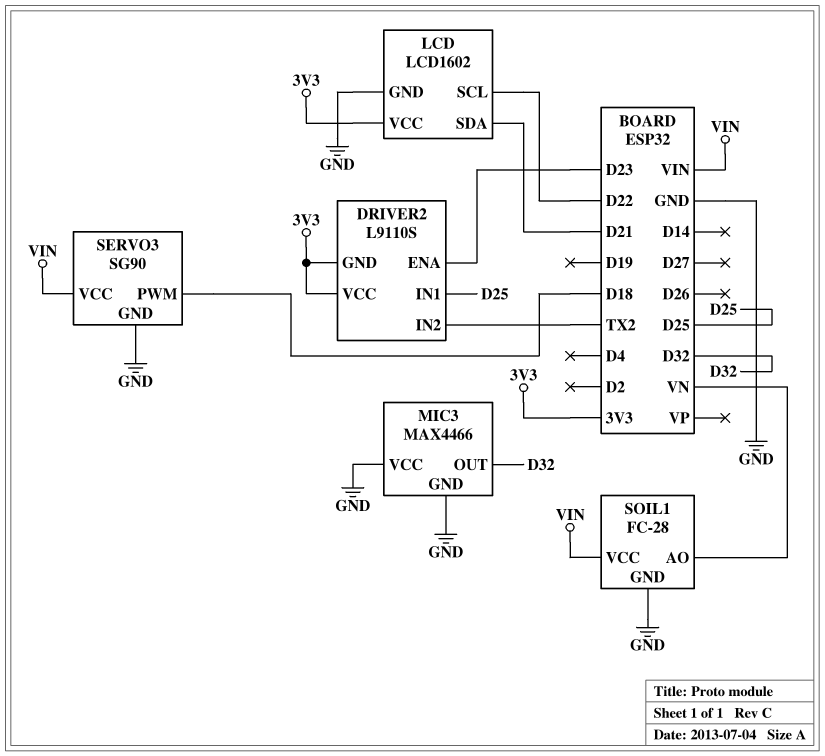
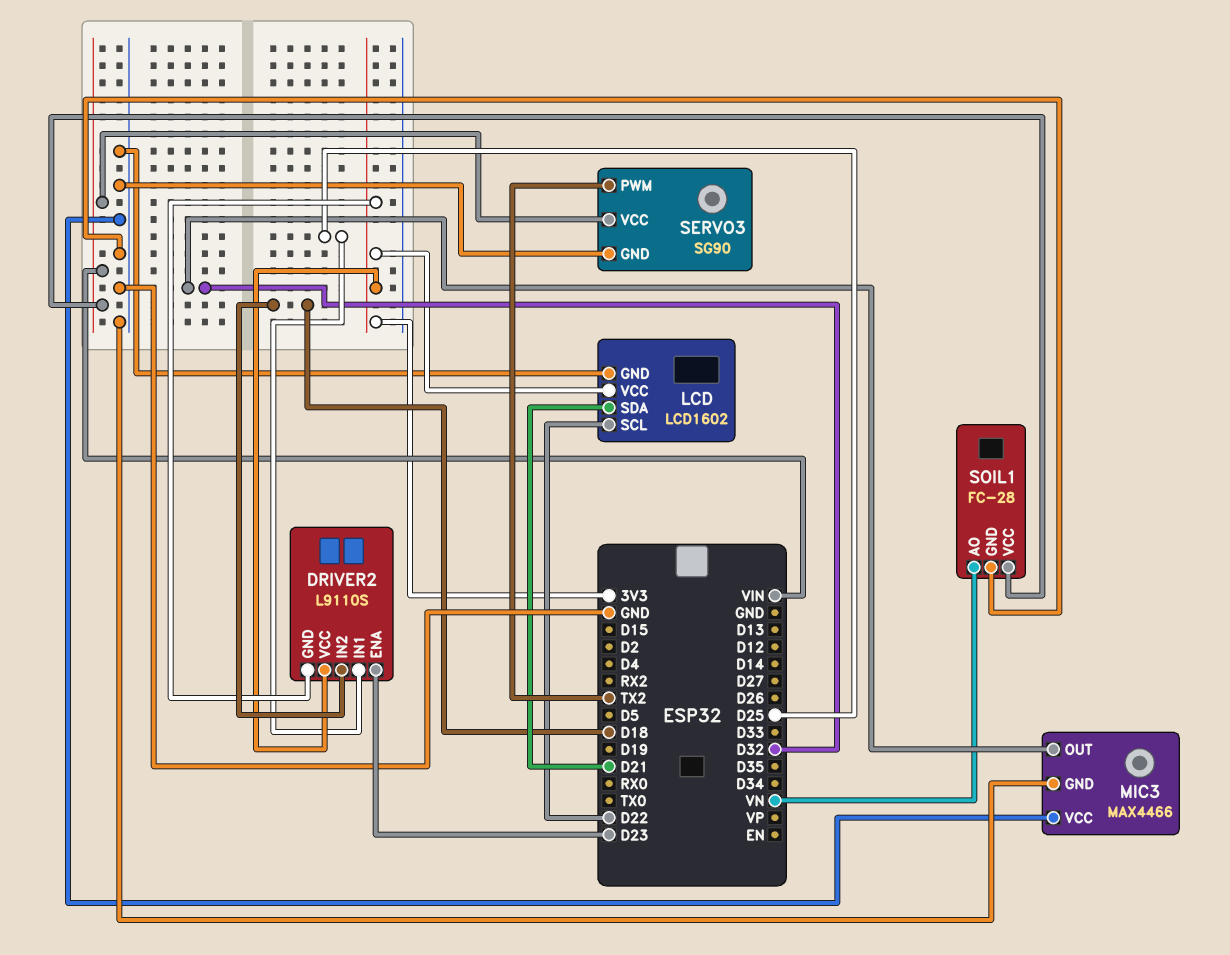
DRIVER2 pin IN2: TX2 -> D18
SERVO3 pin PWM: D18 -> TX2

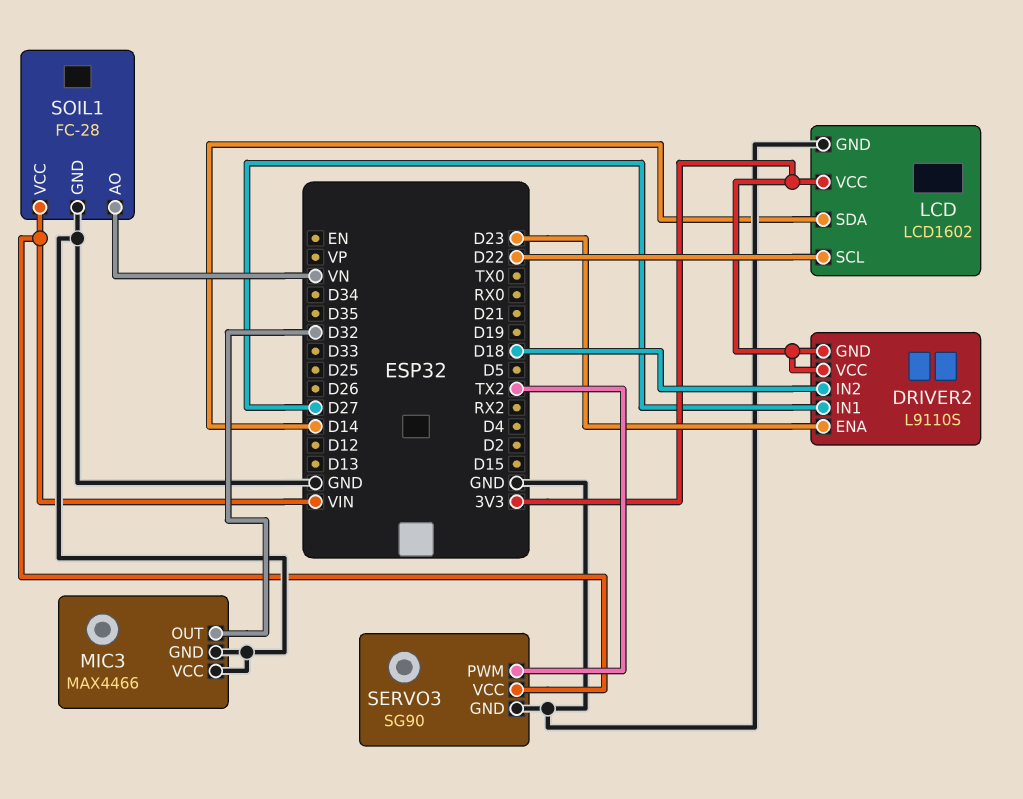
DRIVER2 pin IN1: D25 -> D27
LCD pin SDA: D21 -> D14

